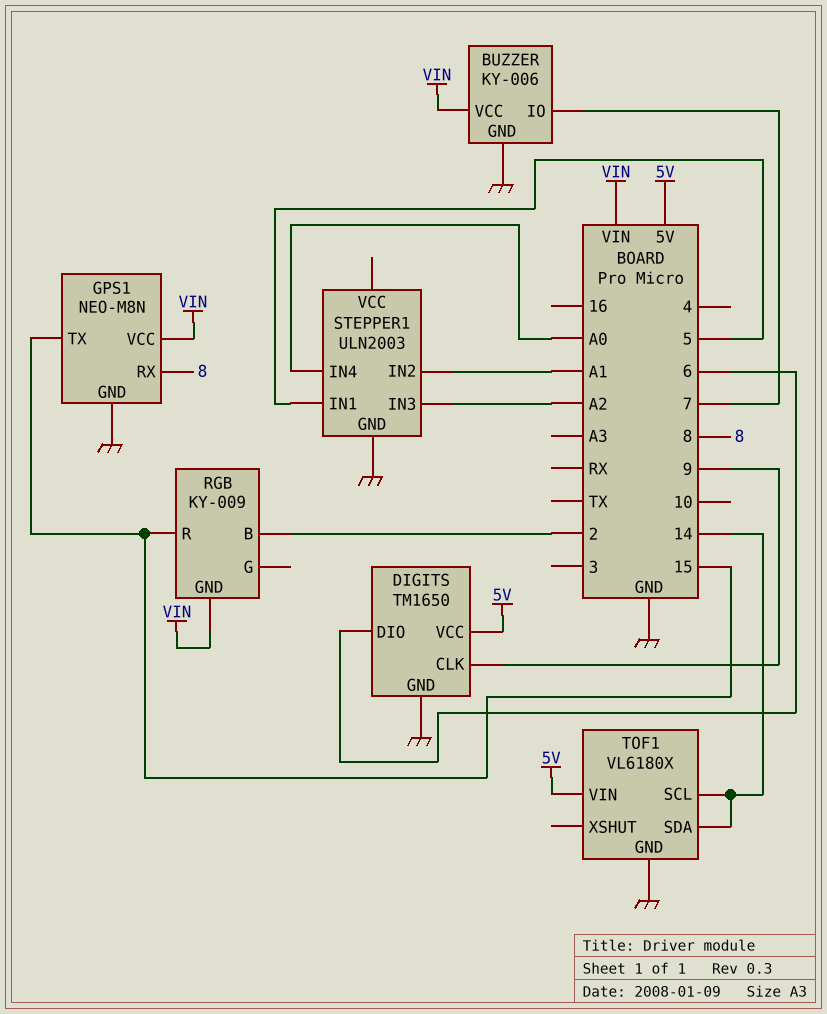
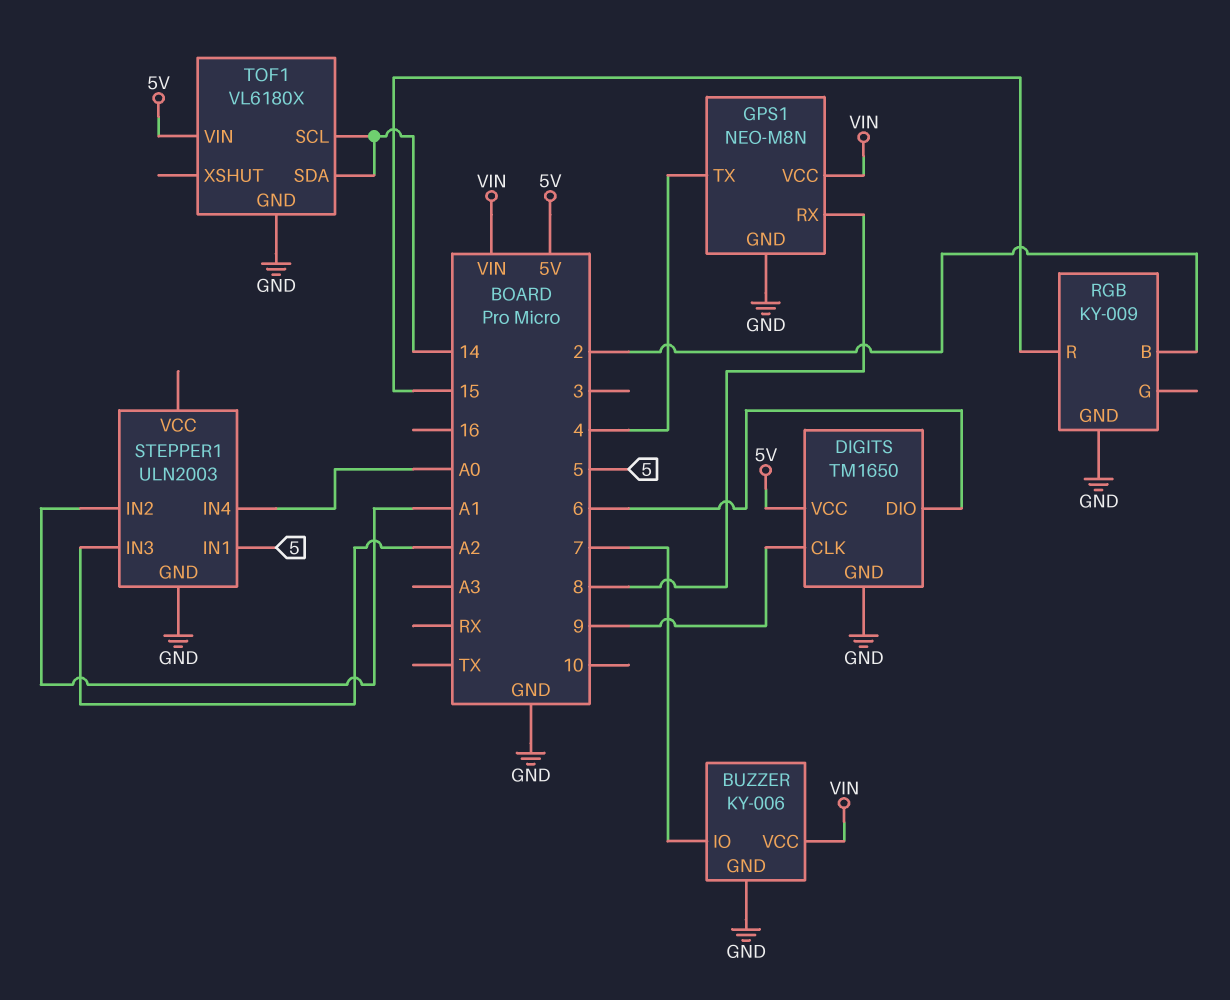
GPS1 pin TX: 15 -> 4
RGB pin GND: VIN -> GND

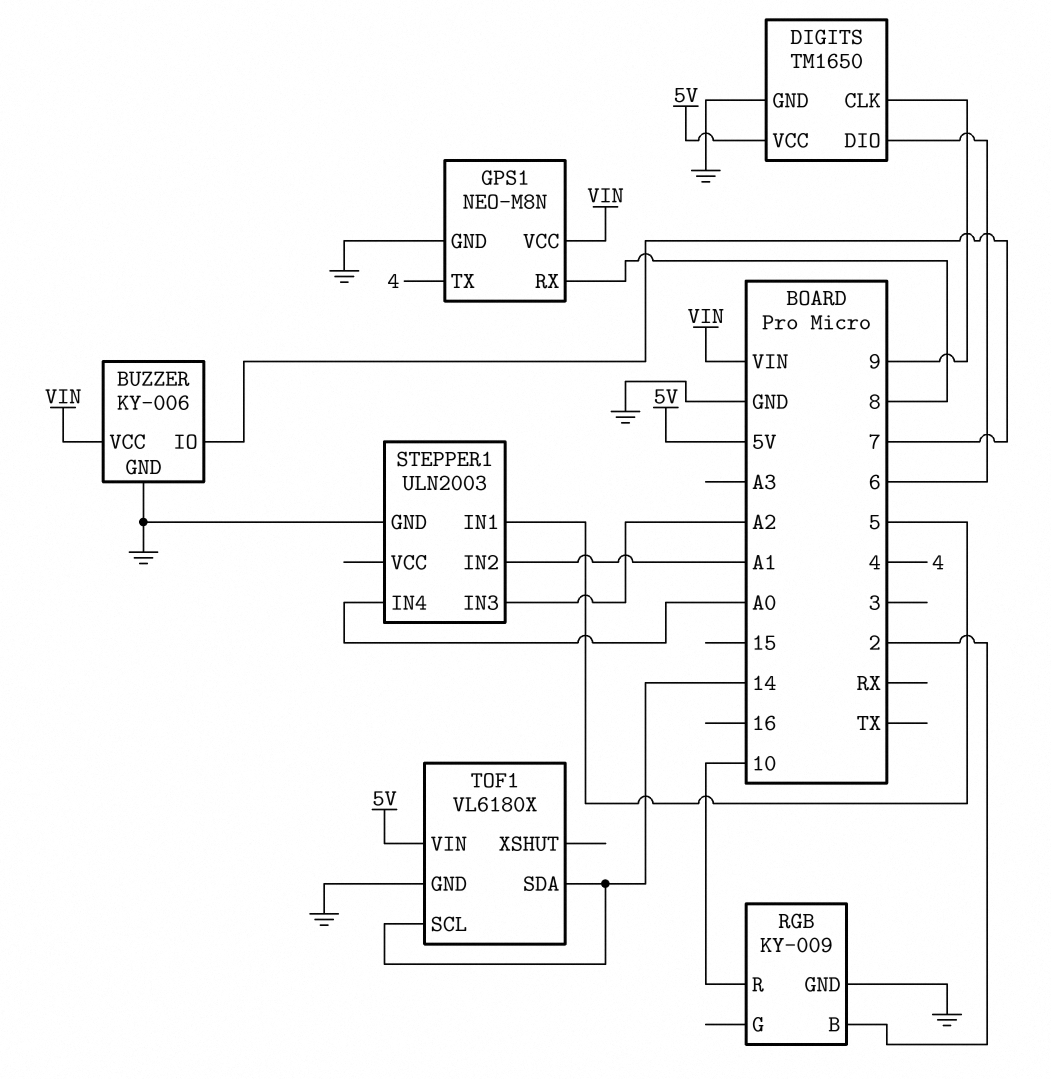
RGB pin R: 15 -> 10

